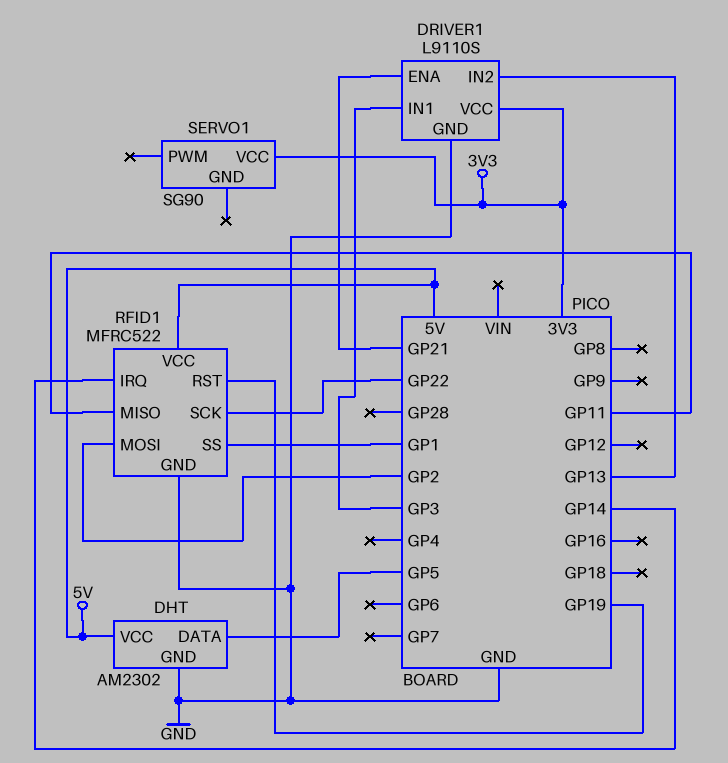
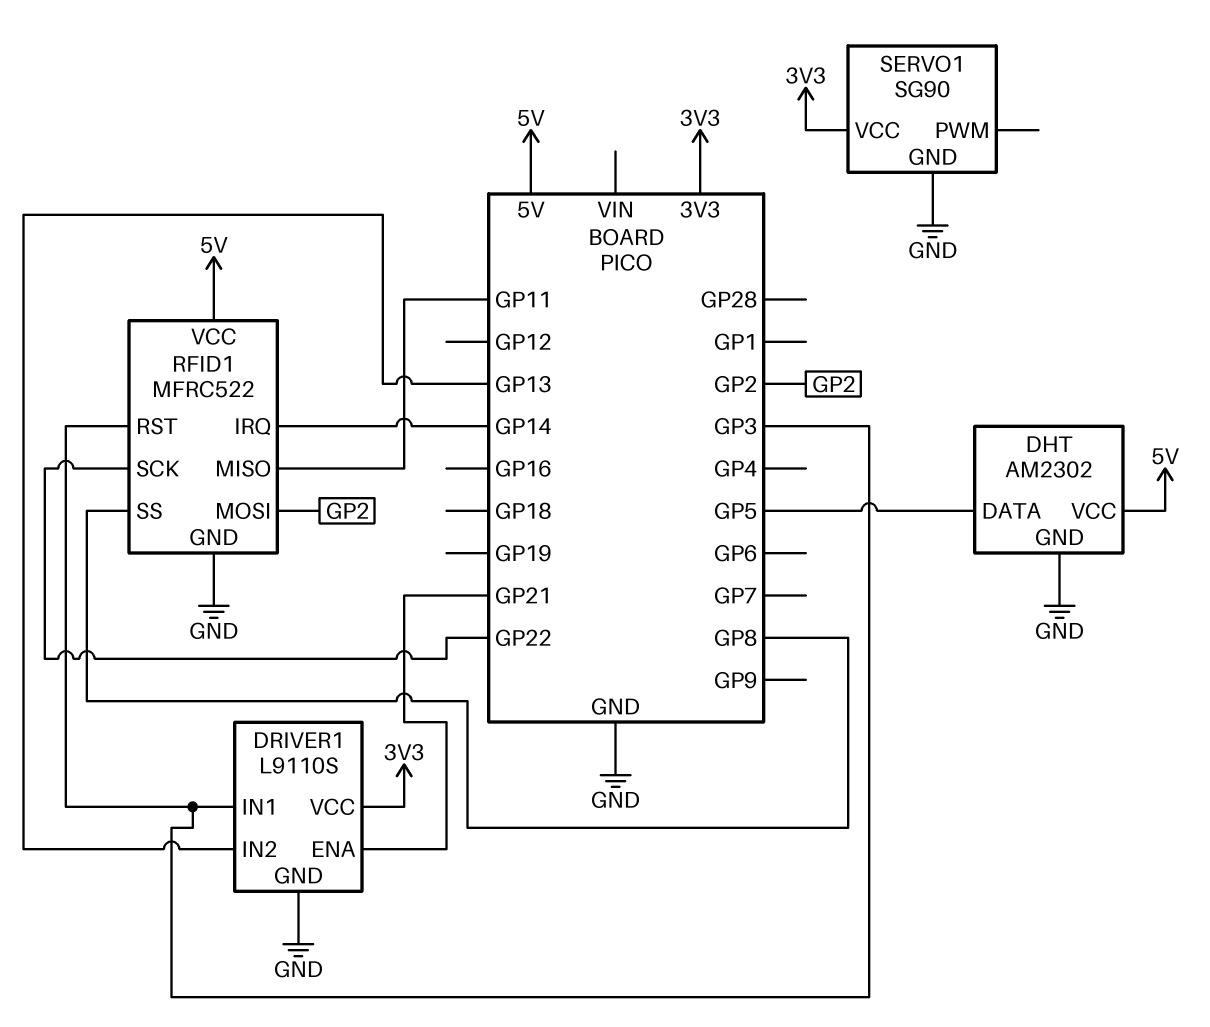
RFID1 pin RST: GP19 -> GP3
RFID1 pin SS: GP1 -> GP8
SERVO1 pin GND: none -> GND

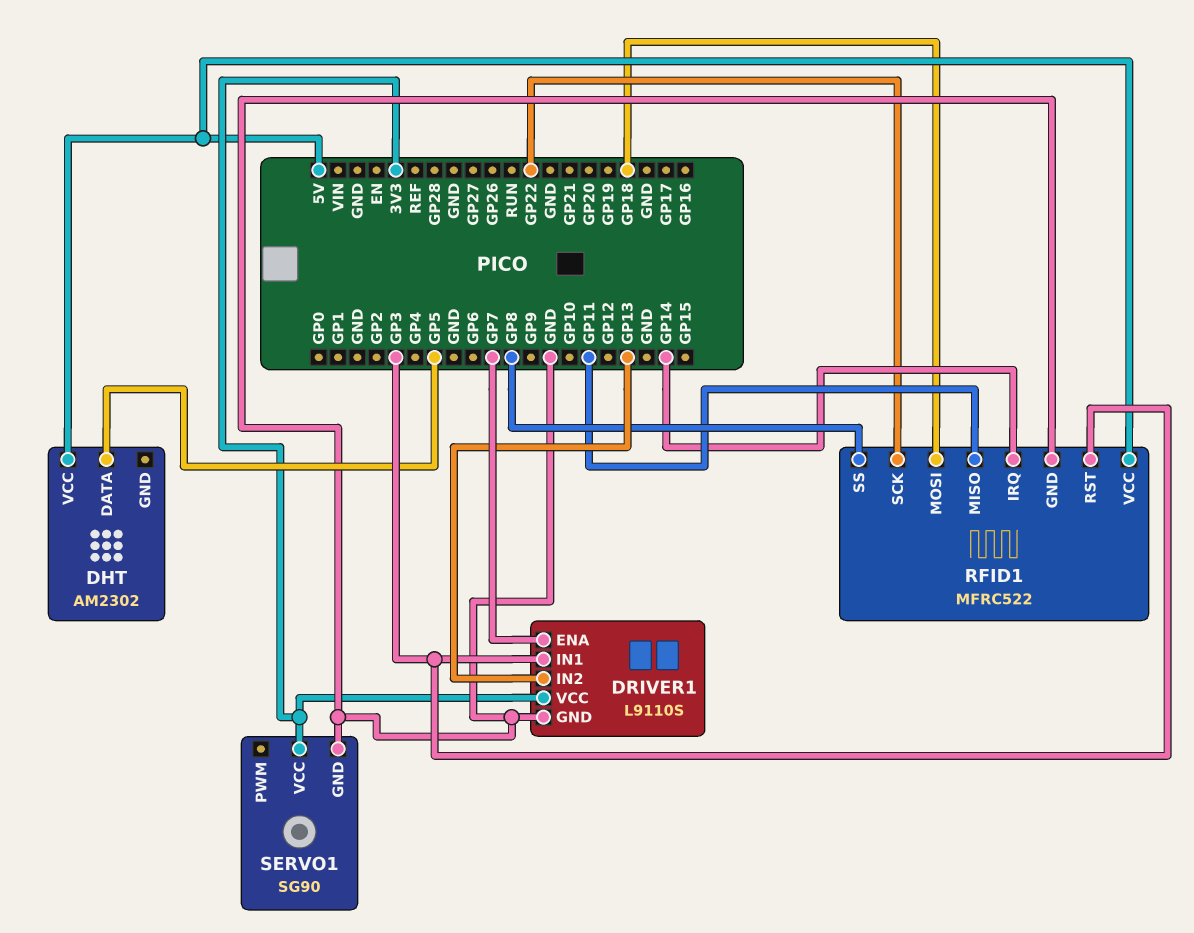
DHT pin GND: GND -> none
DRIVER1 pin ENA: GP21 -> GP7
RFID1 pin MOSI: GP2 -> GP18

